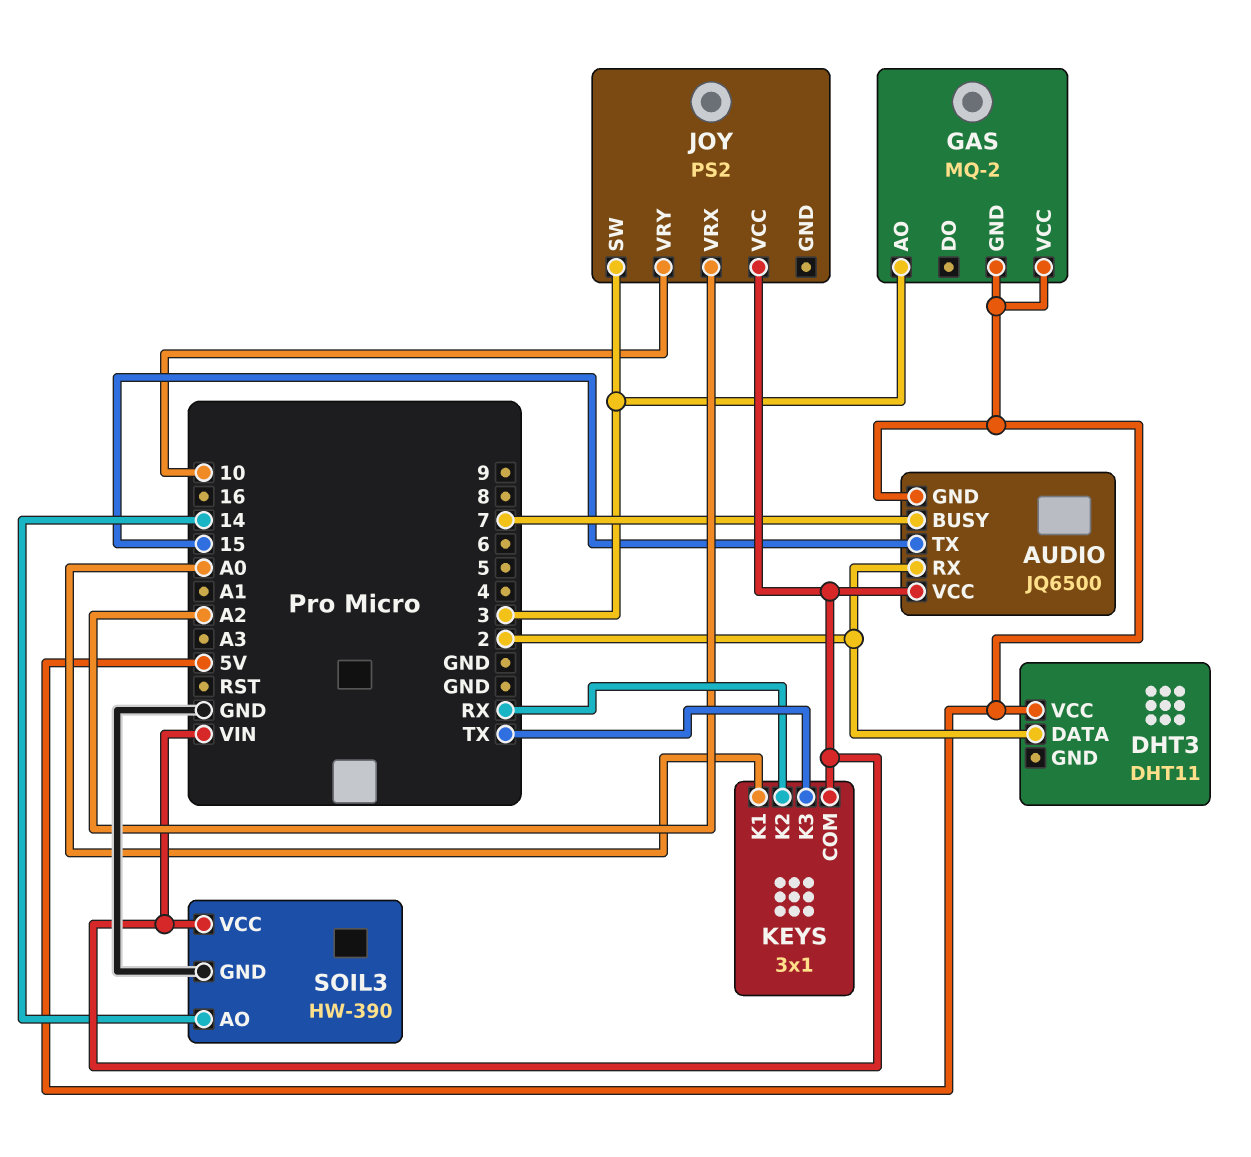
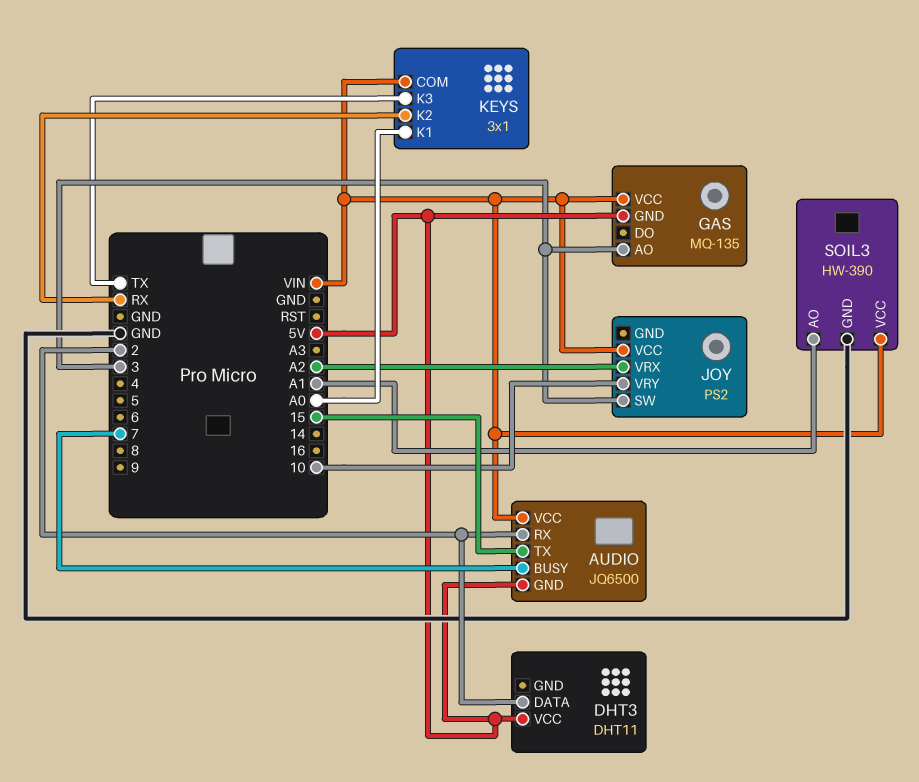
GAS: MQ-2 -> MQ-135
GAS pin VCC: 5V -> VIN
SOIL3 pin AO: 14 -> A1

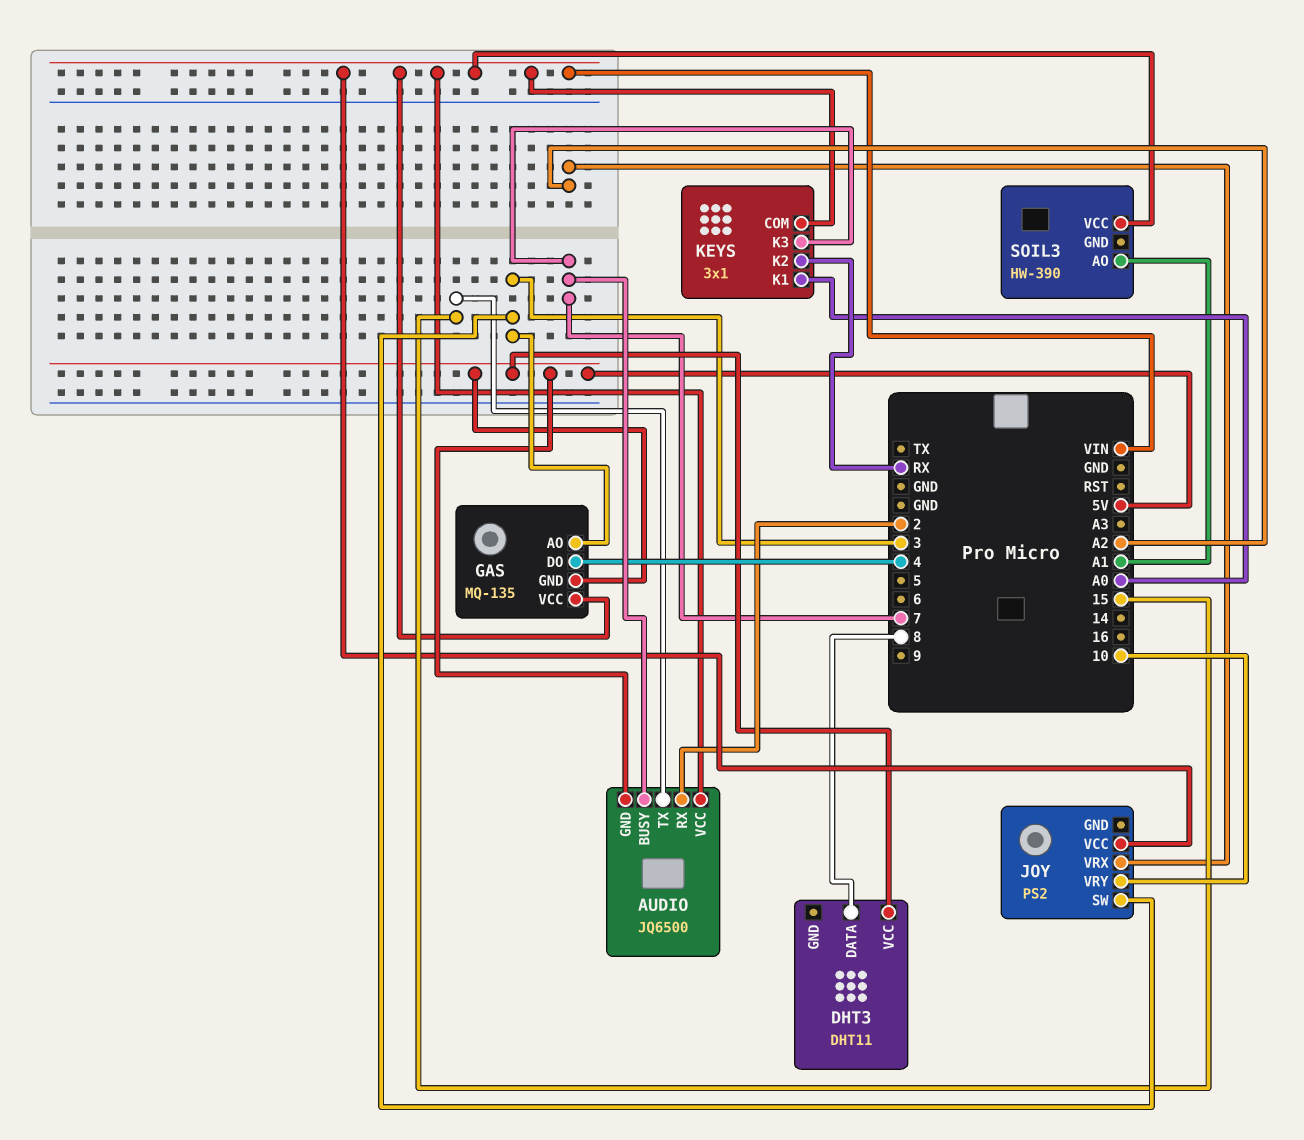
DHT3 pin DATA: 2 -> 8
GAS pin DO: none -> 4
KEYS pin K3: TX -> 7
SOIL3 pin GND: GND -> none

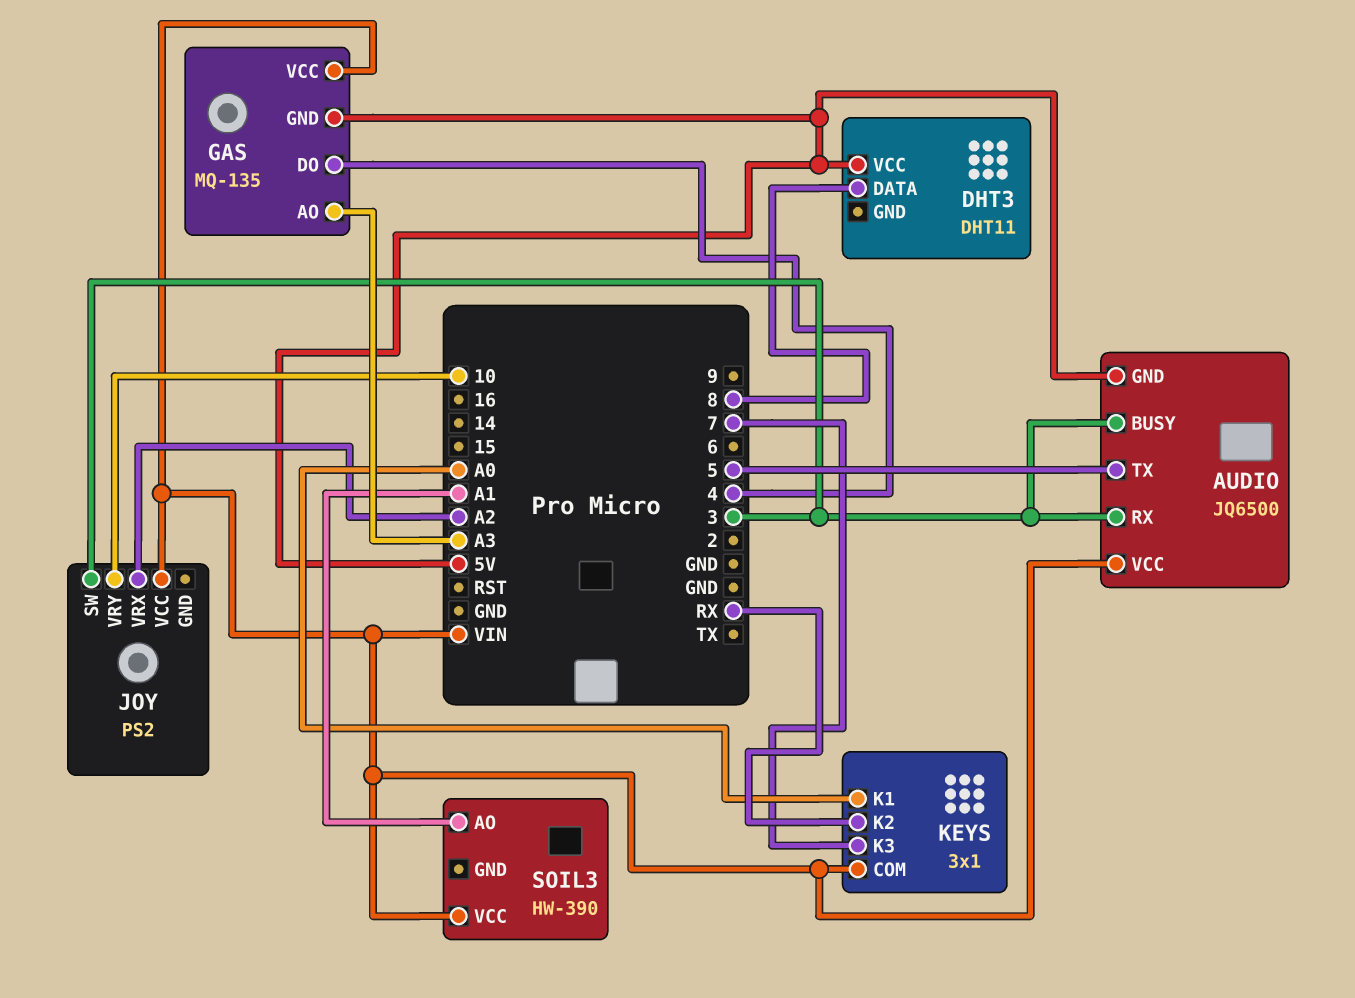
AUDIO pin BUSY: 7 -> 3
AUDIO pin RX: 2 -> 3
AUDIO pin TX: 15 -> 5
GAS pin AO: 3 -> A3

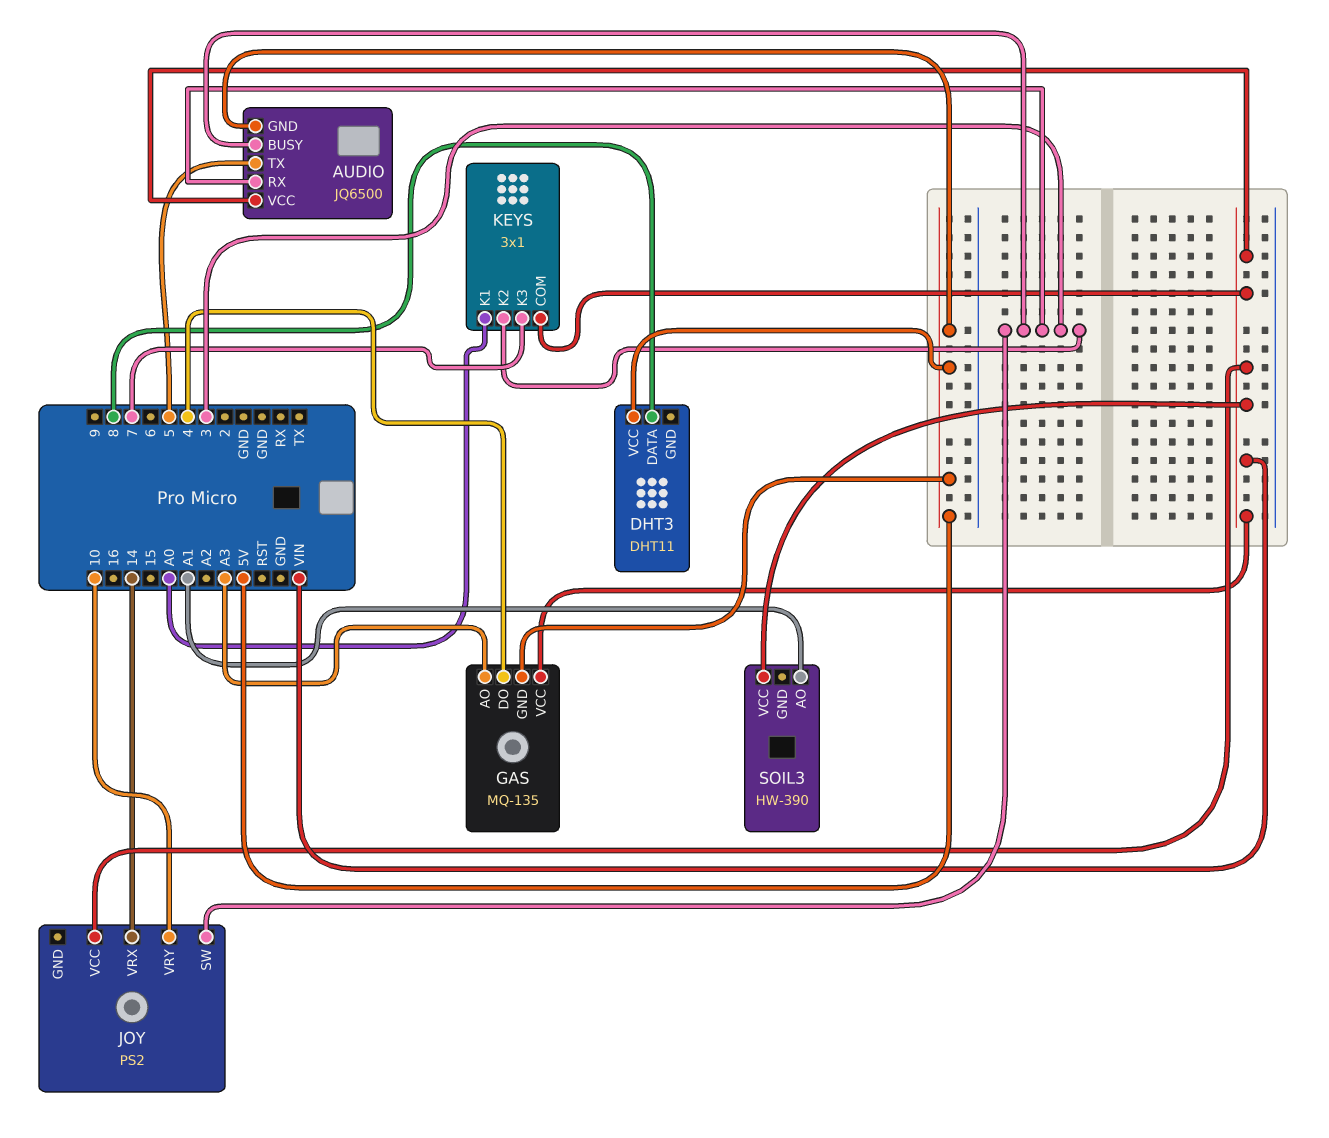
JOY pin VRX: A2 -> 14
KEYS pin K2: RX -> 3

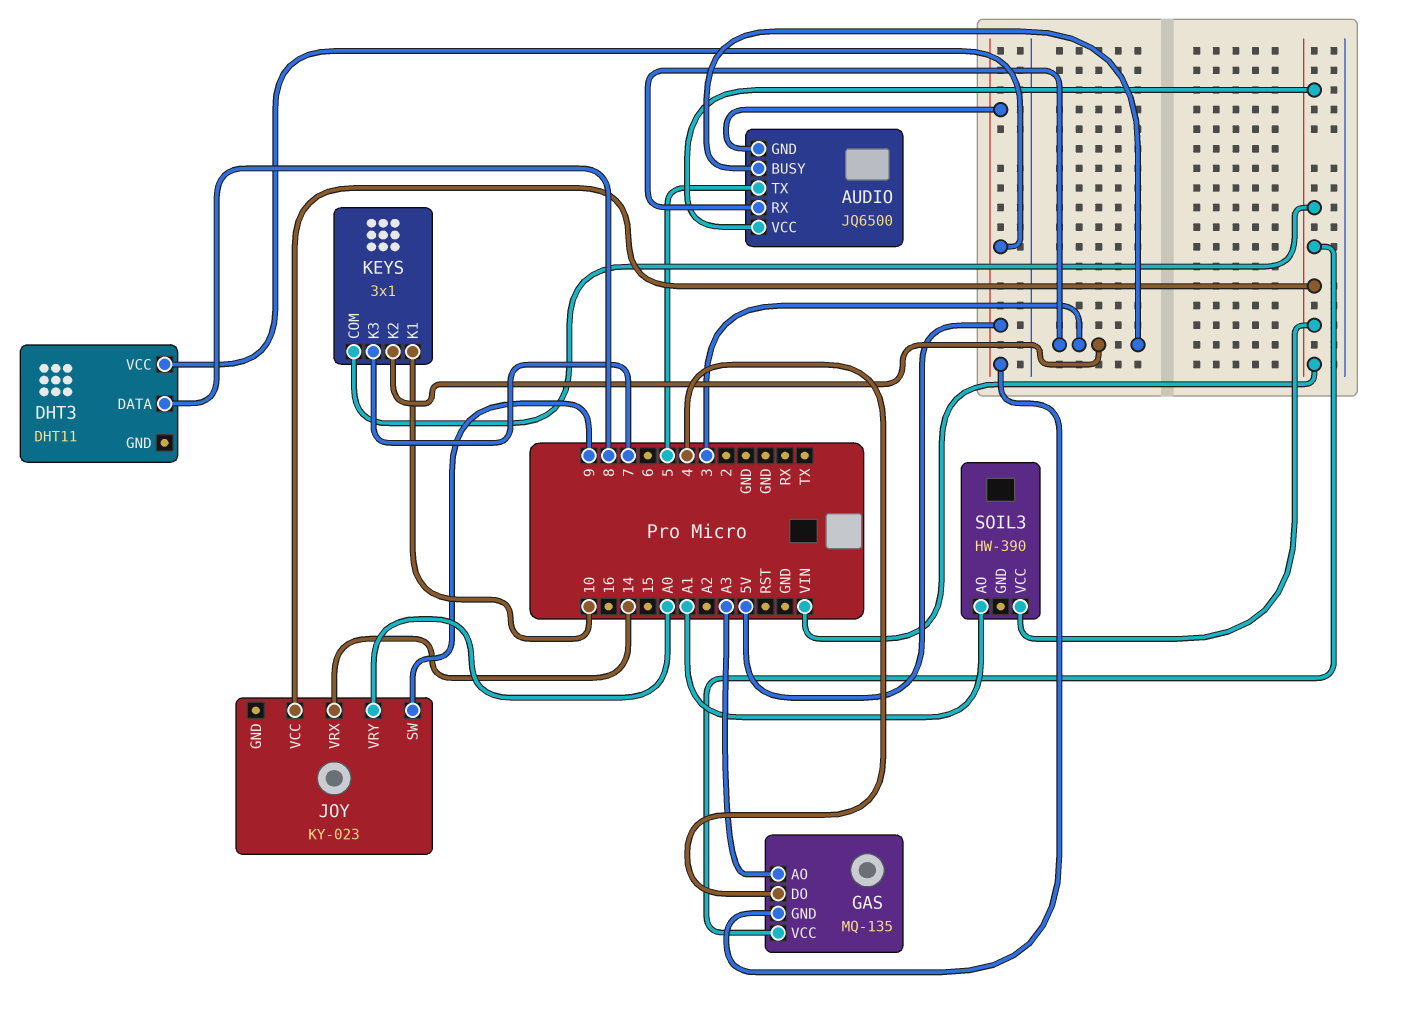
JOY: PS2 -> KY-023
JOY pin SW: 3 -> 9
JOY pin VRY: 10 -> A0
KEYS pin K1: A0 -> 10

